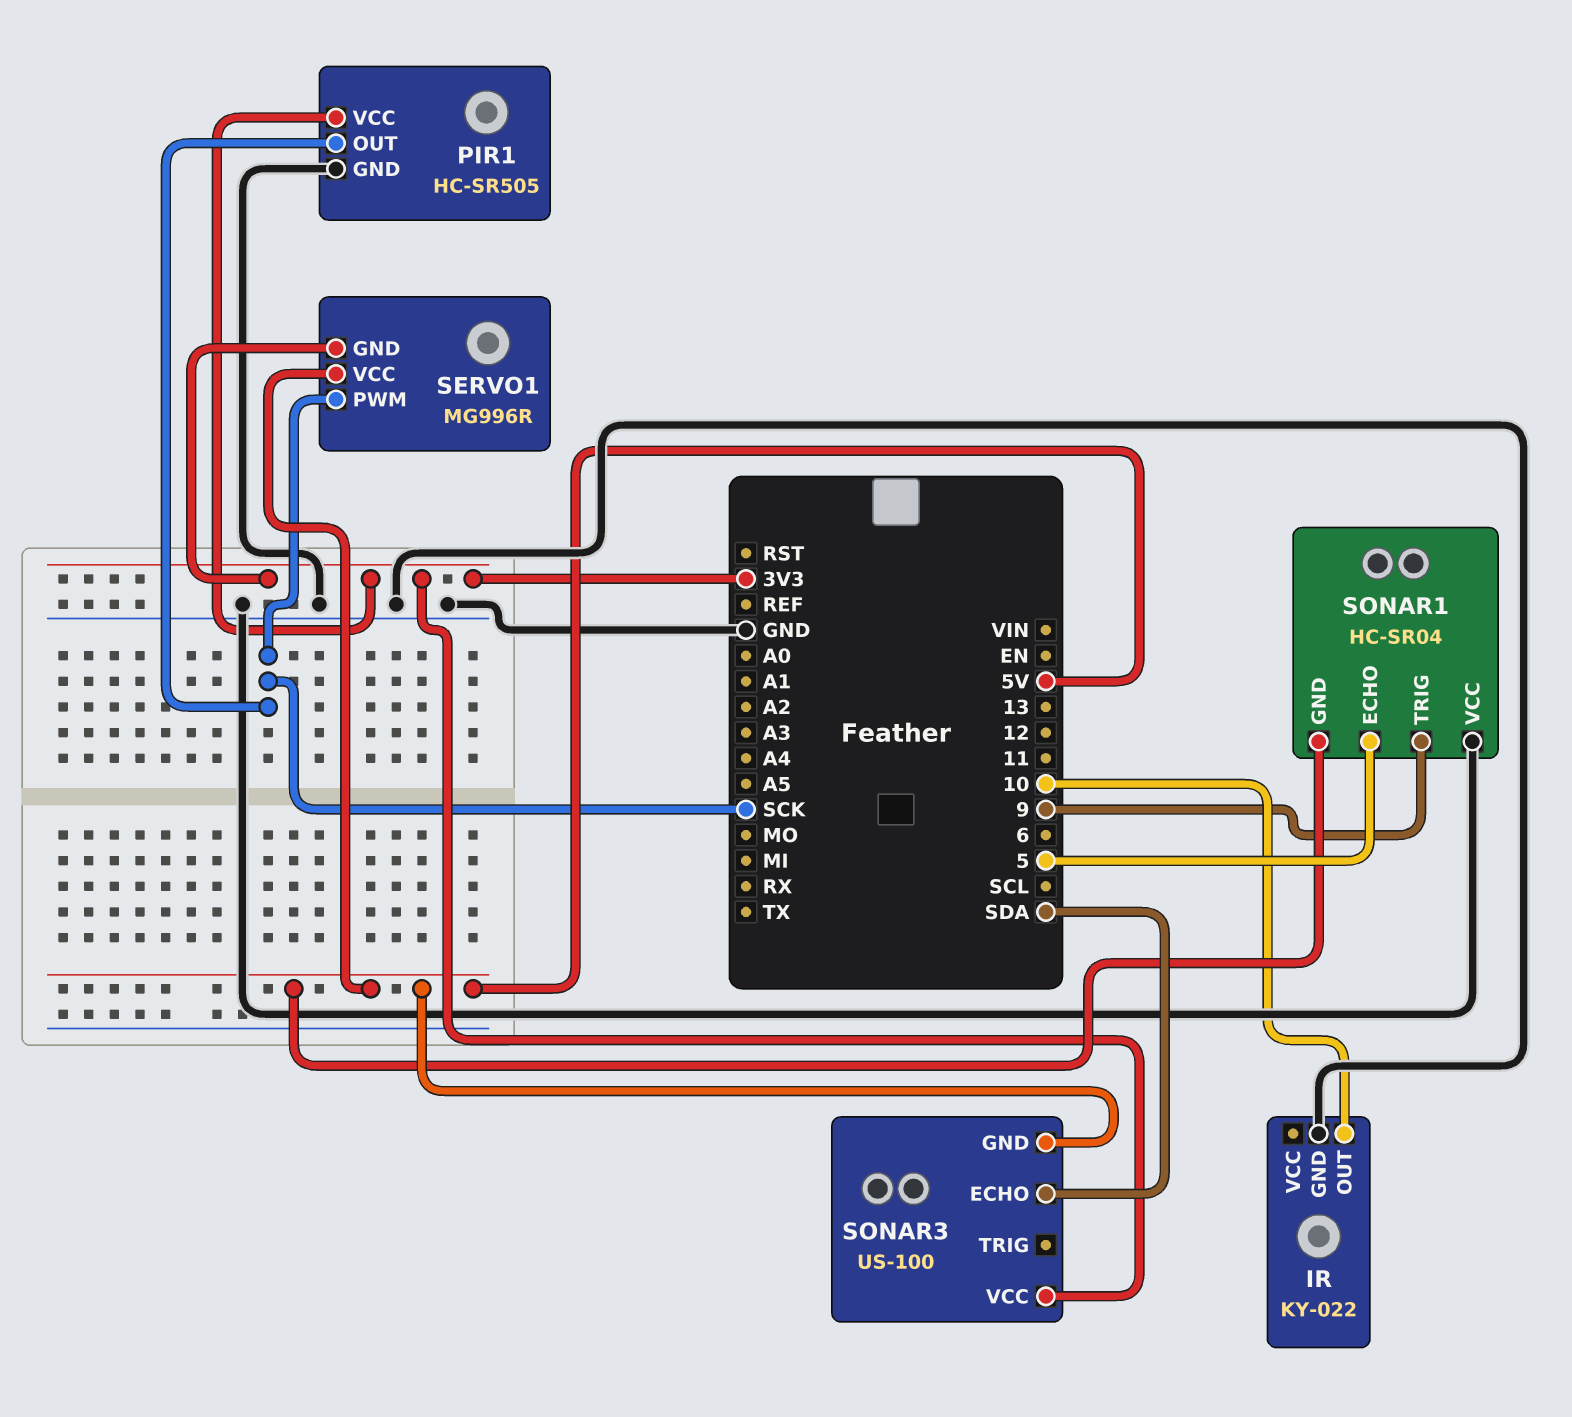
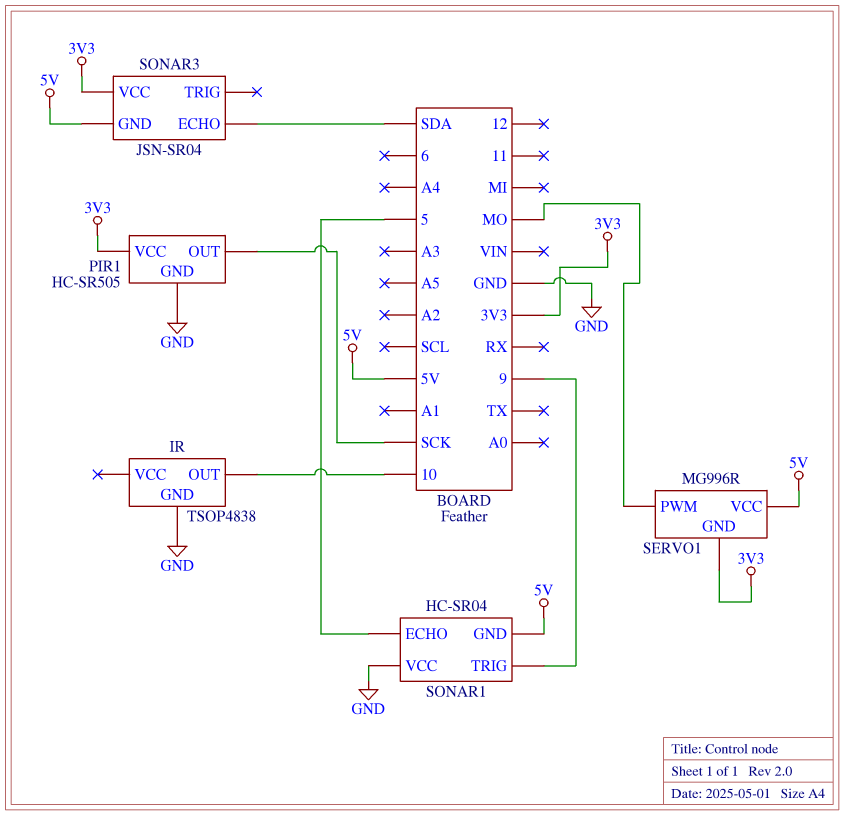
IR: KY-022 -> TSOP4838
SERVO1 pin PWM: SCK -> MO
SONAR3: US-100 -> JSN-SR04

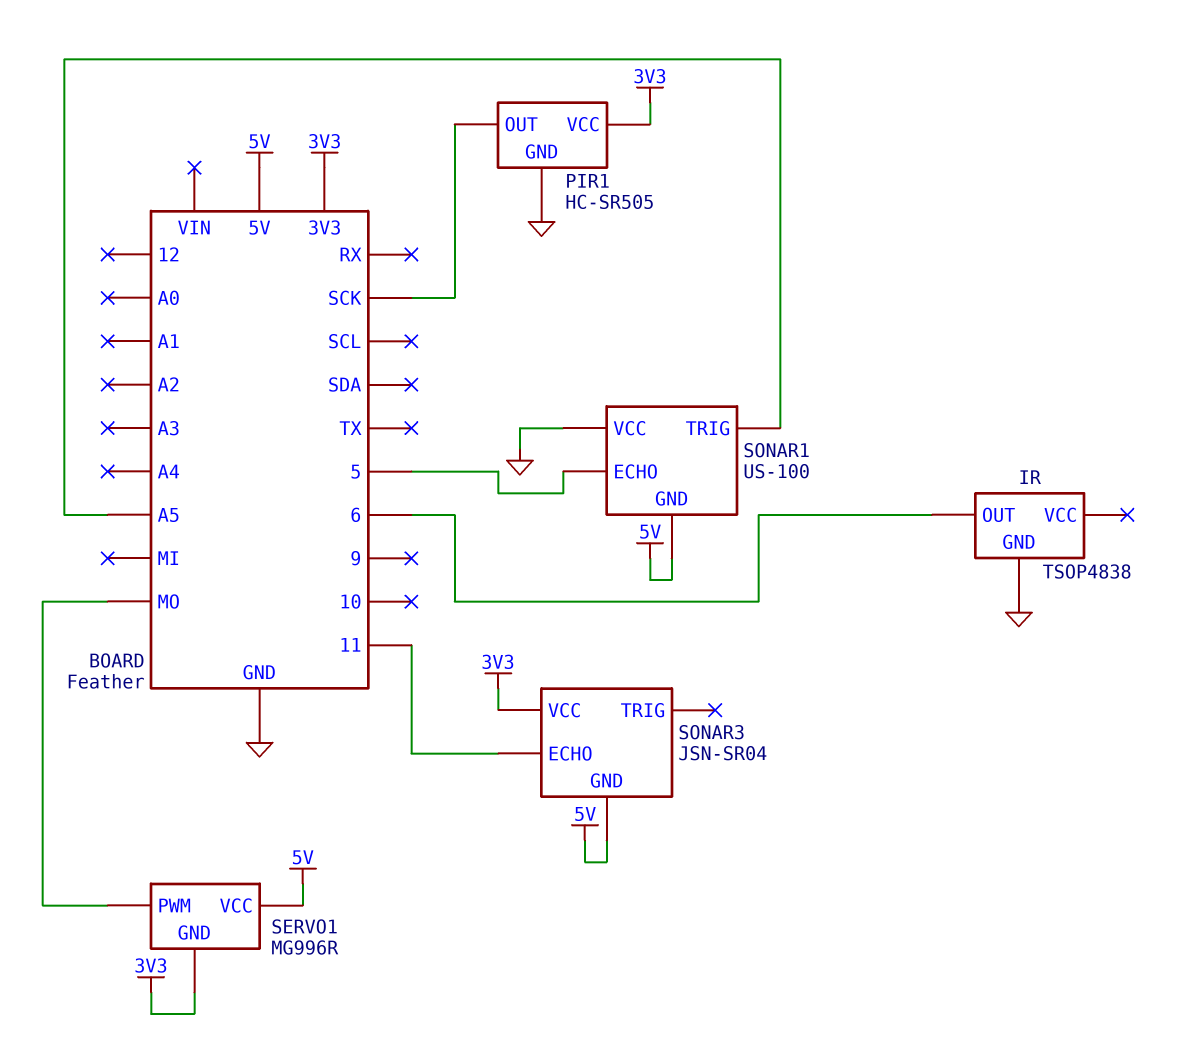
IR pin OUT: 10 -> 6
SONAR1: HC-SR04 -> US-100
SONAR1 pin TRIG: 9 -> A5
SONAR3 pin ECHO: SDA -> 11

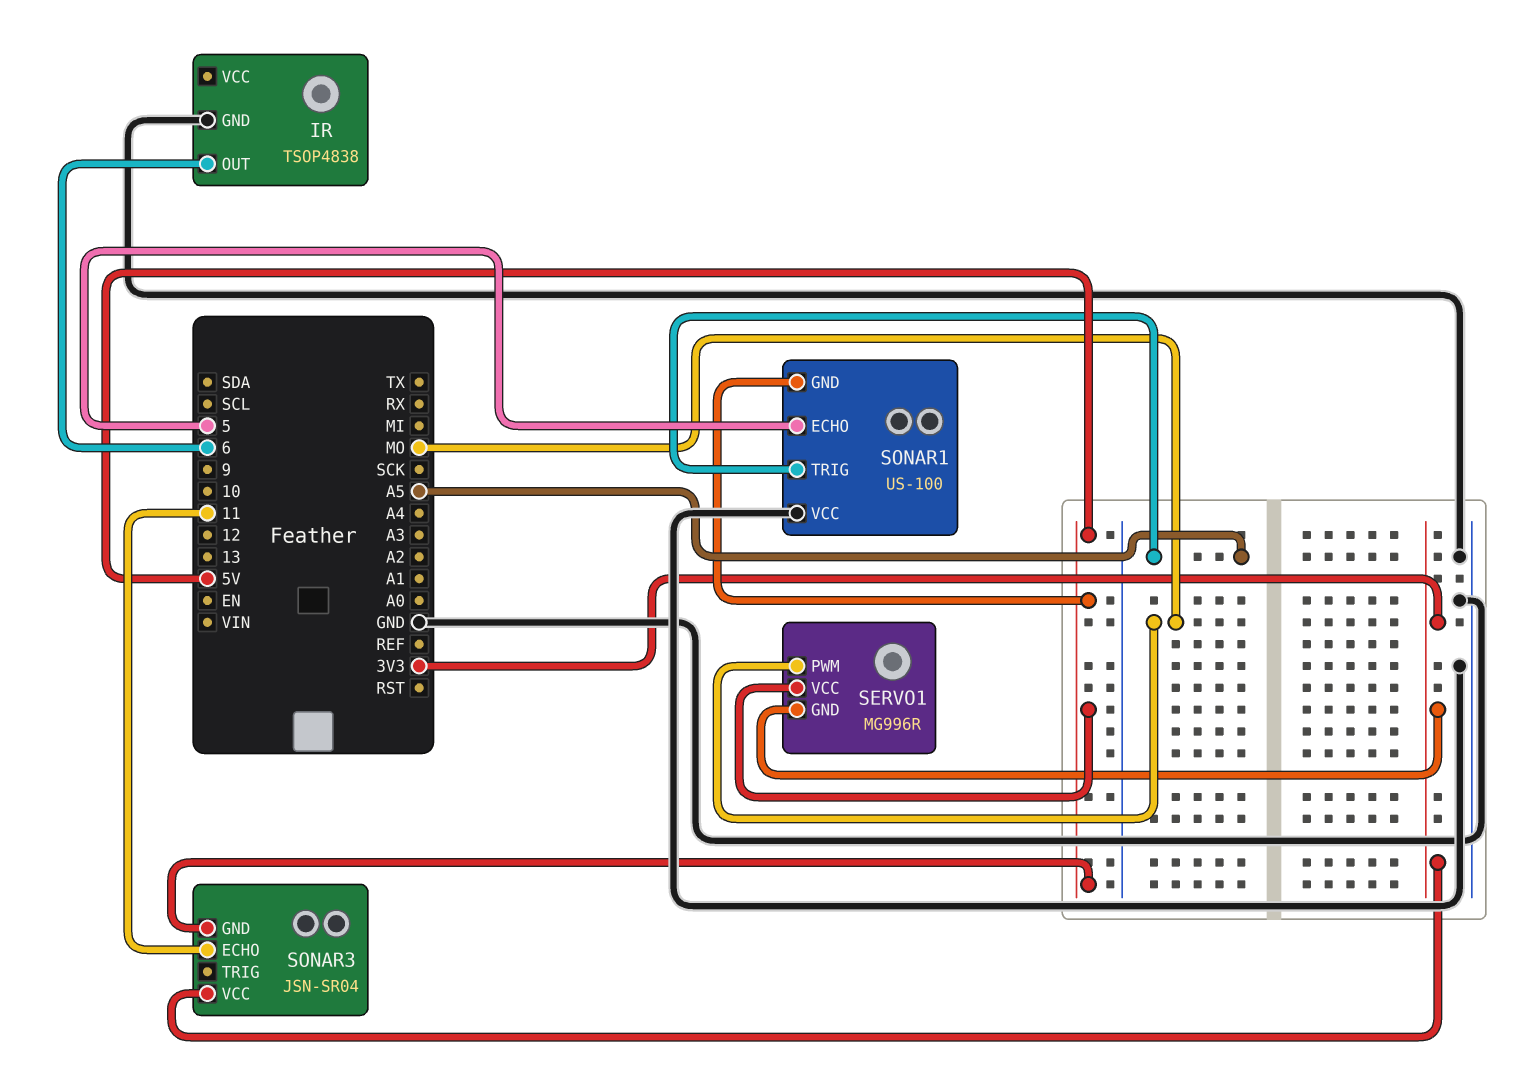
PIR1: HC-SR505 -> none
PIR1 pin GND: GND -> none
PIR1 pin OUT: SCK -> none
PIR1 pin VCC: 3V3 -> none

